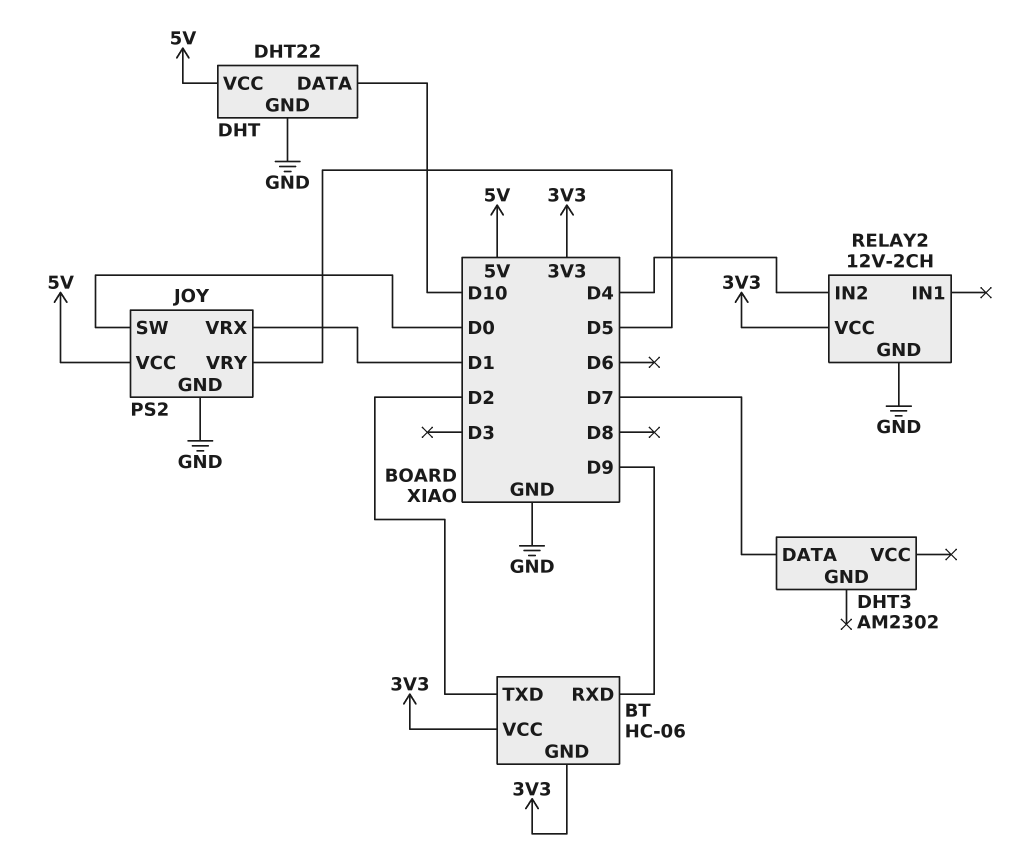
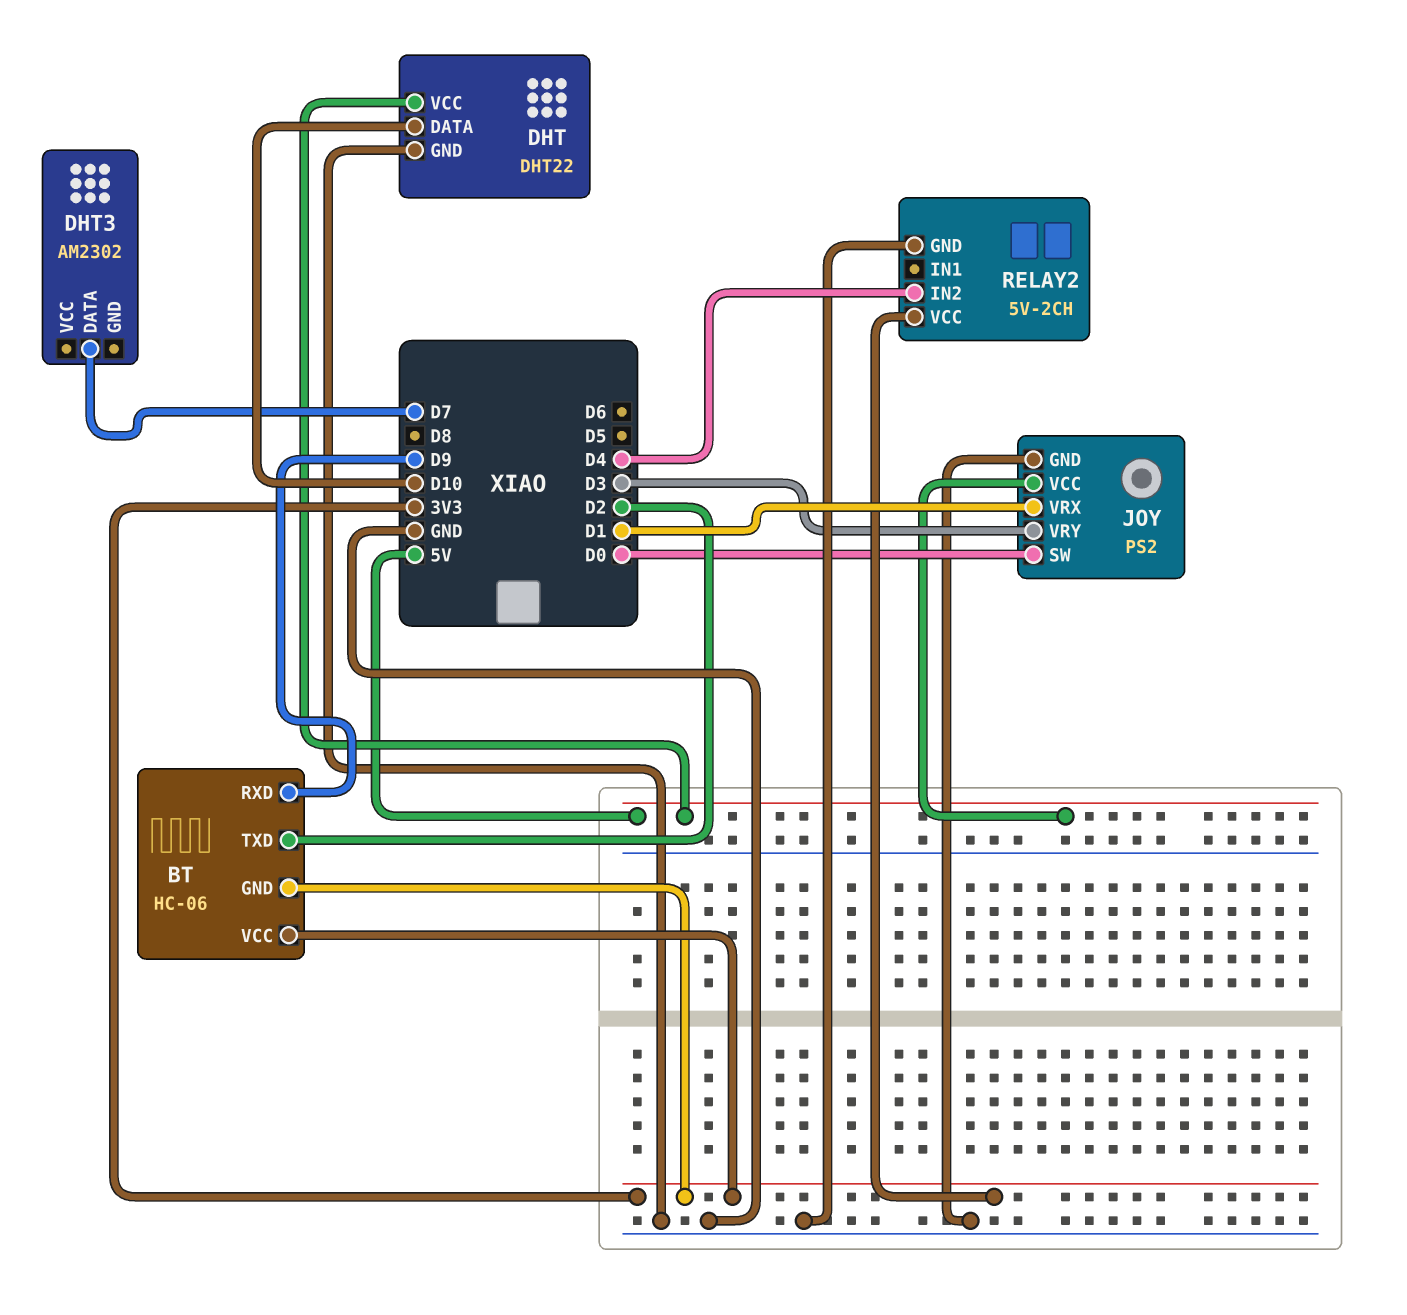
JOY pin VRY: D5 -> D3
RELAY2: 12V-2CH -> 5V-2CH

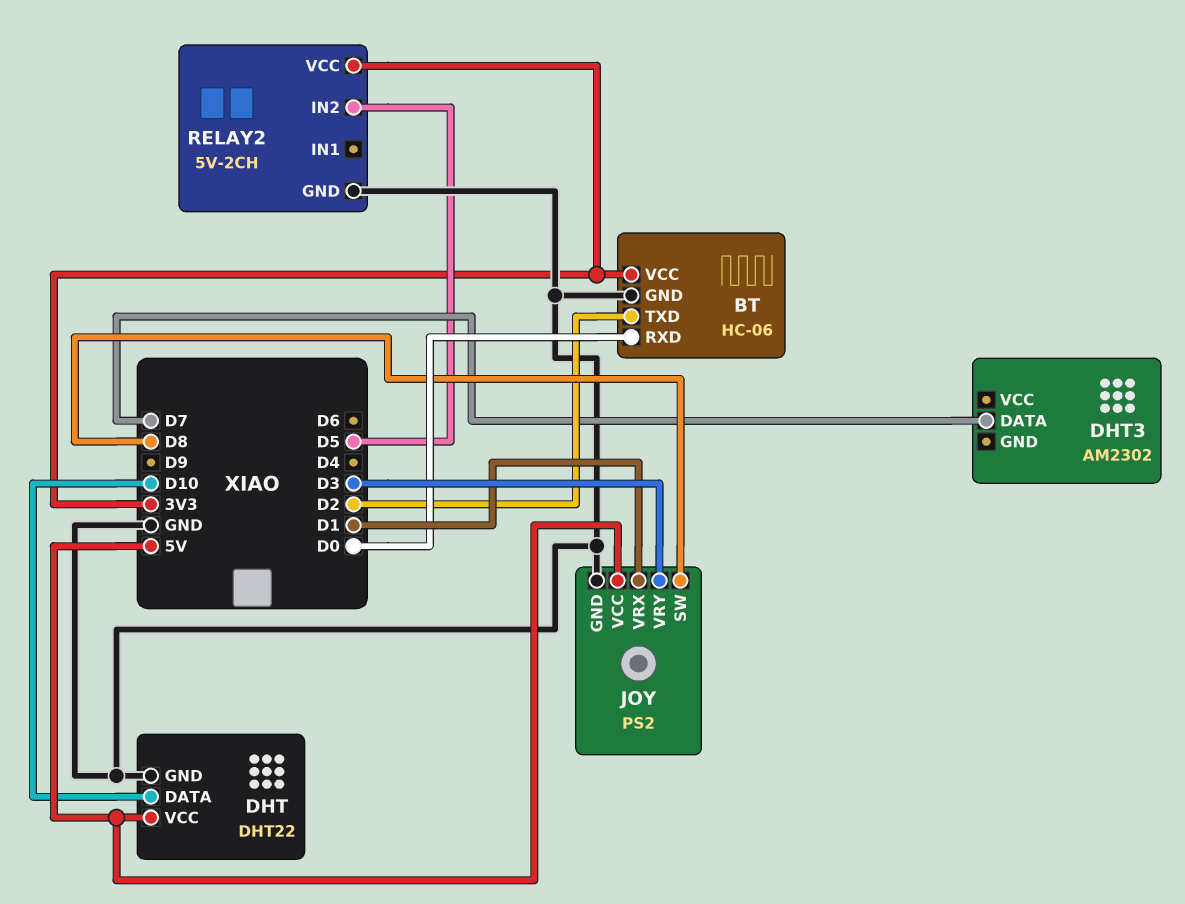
BT pin GND: 3V3 -> GND
BT pin RXD: D9 -> D0
JOY pin SW: D0 -> D8
RELAY2 pin IN2: D4 -> D5

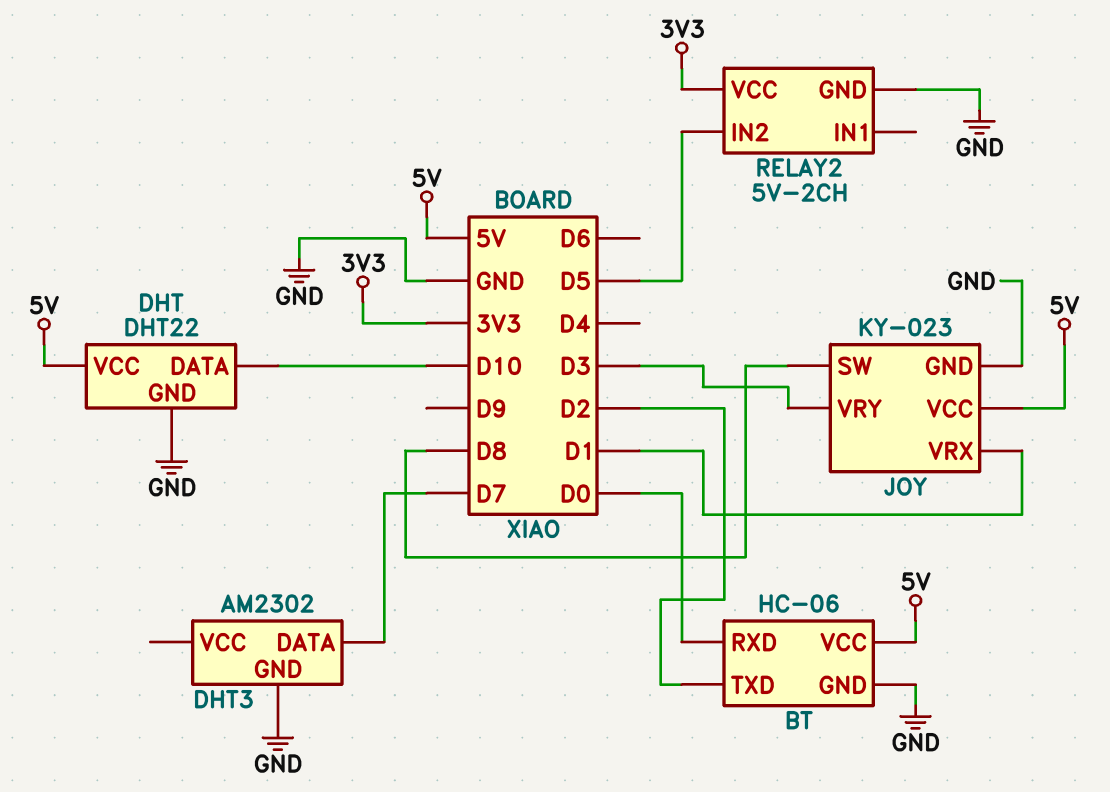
BT pin VCC: 3V3 -> 5V
DHT3 pin GND: none -> GND
JOY: PS2 -> KY-023

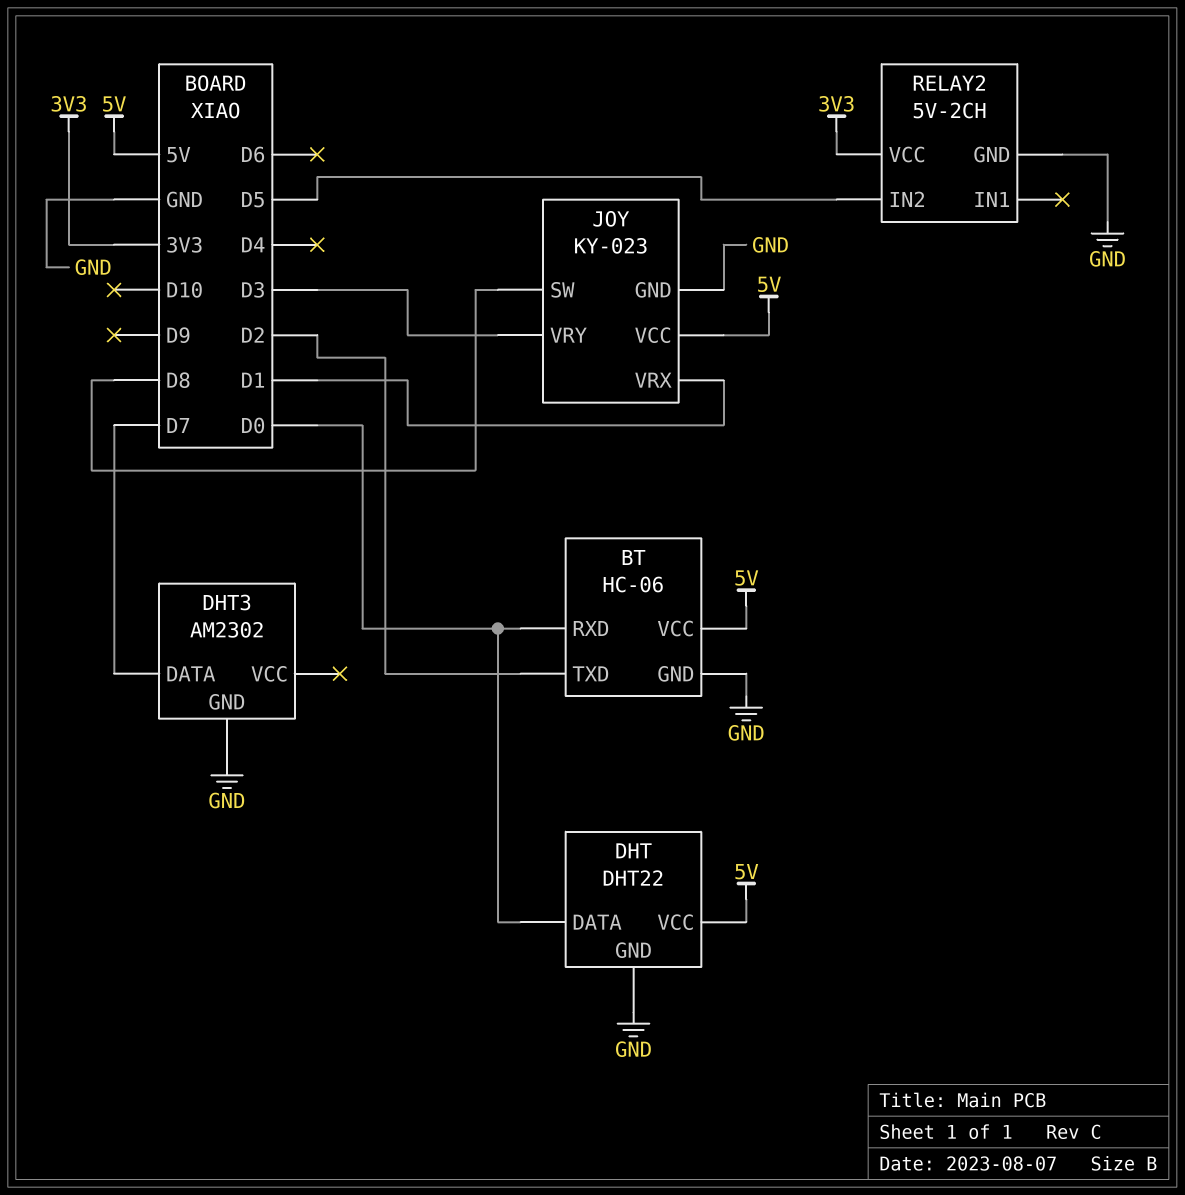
DHT pin DATA: D10 -> D0

